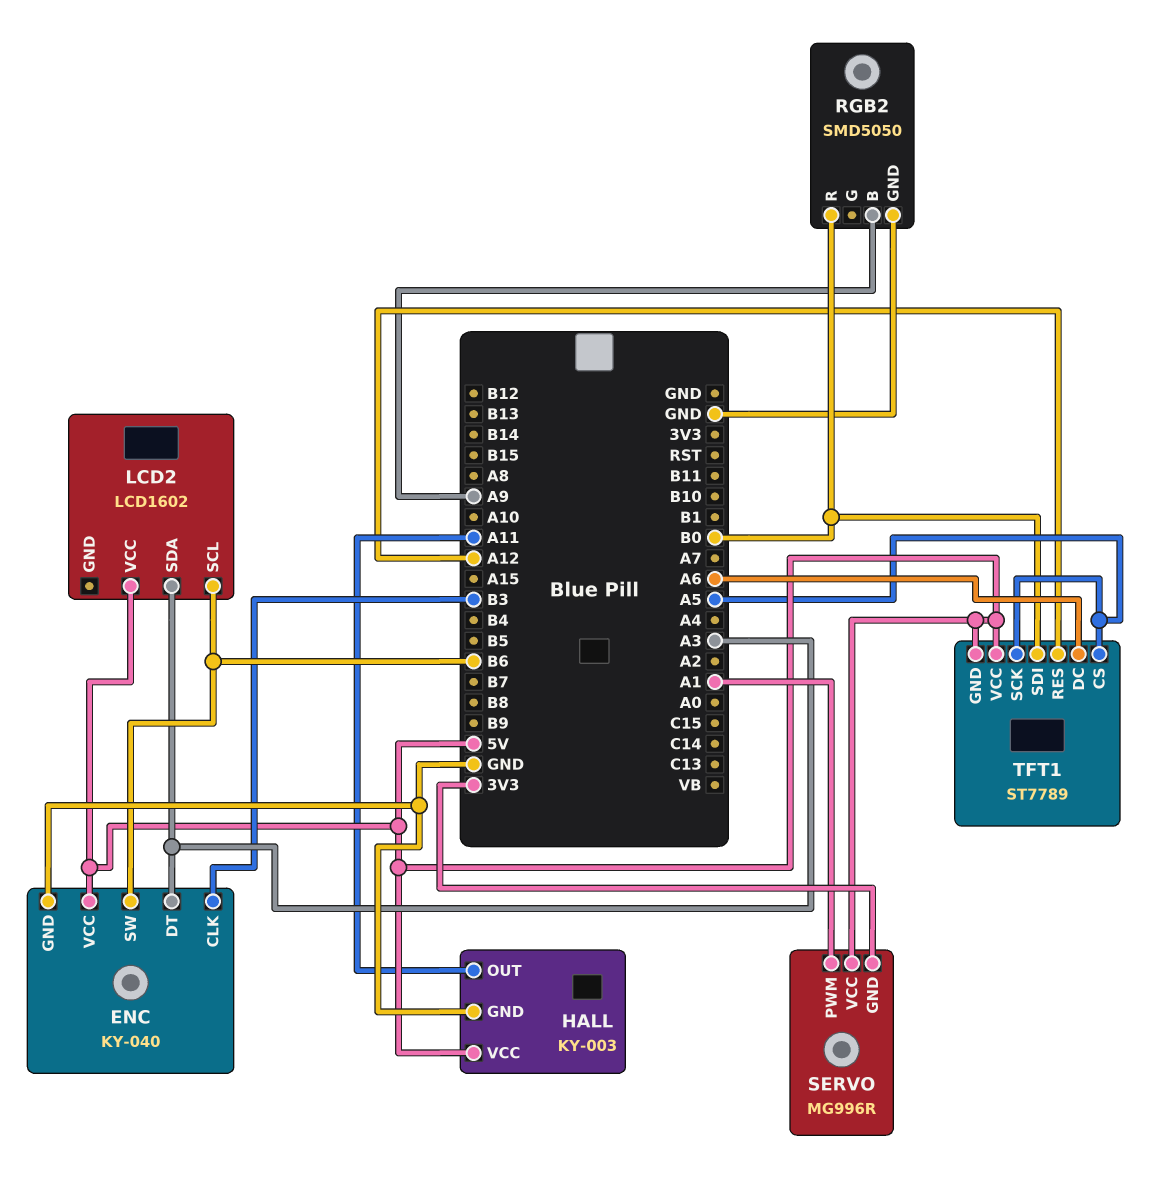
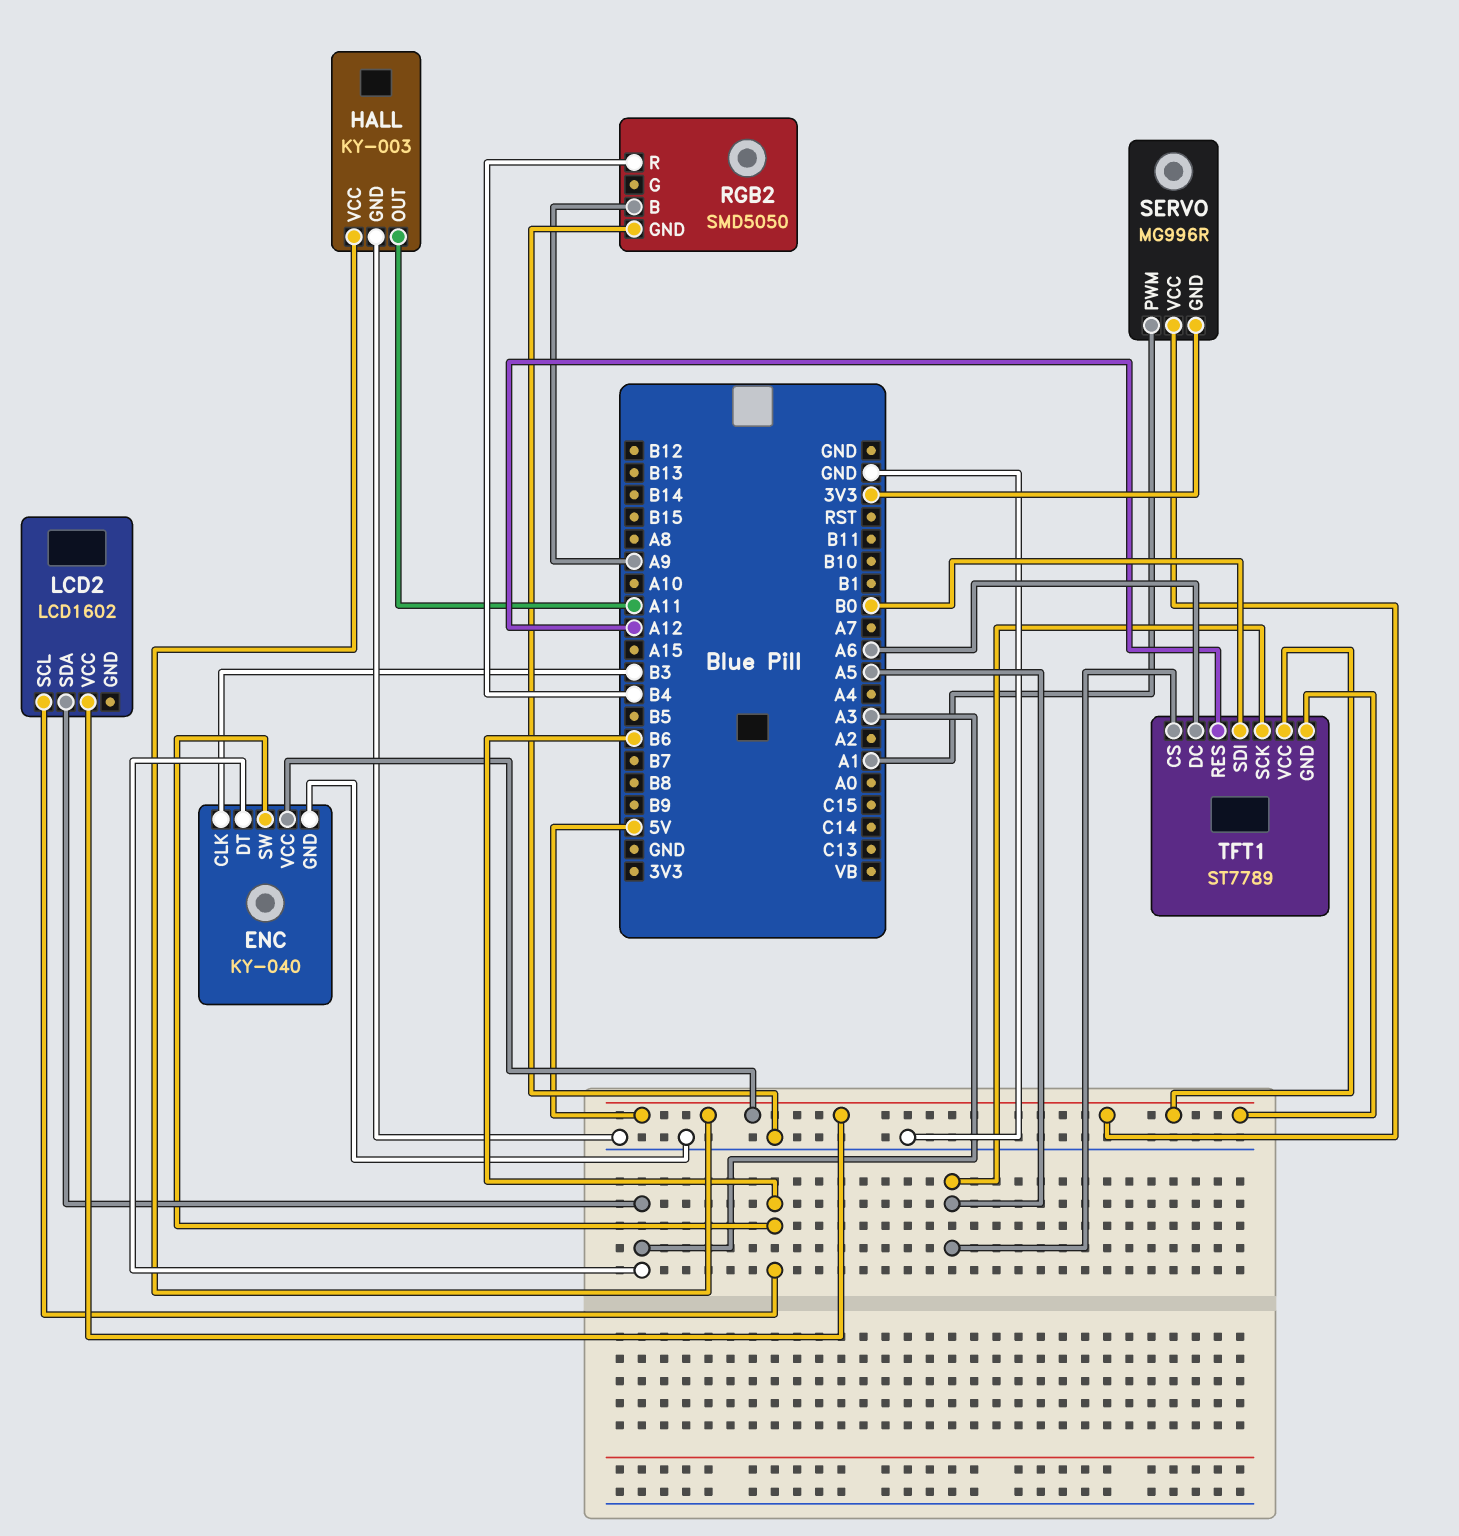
RGB2 pin R: B0 -> B4

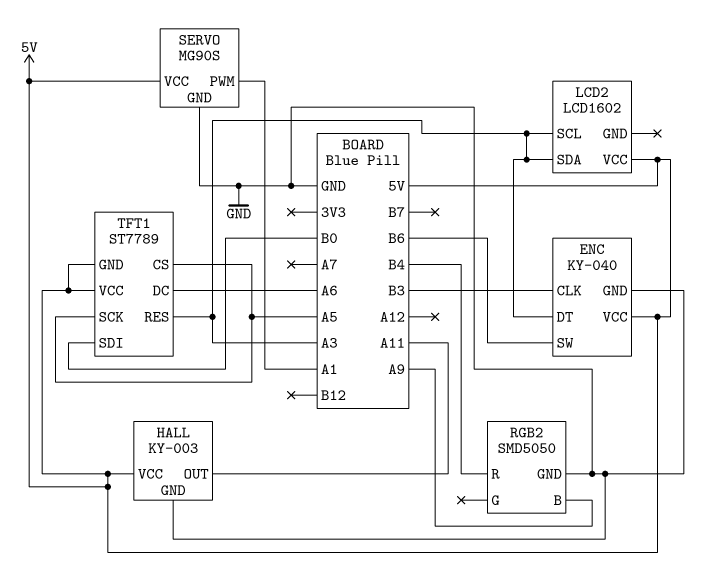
LCD2 pin SCL: B6 -> A3
SERVO: MG996R -> MG90S
SERVO pin GND: 3V3 -> GND
TFT1 pin RES: A12 -> A3

